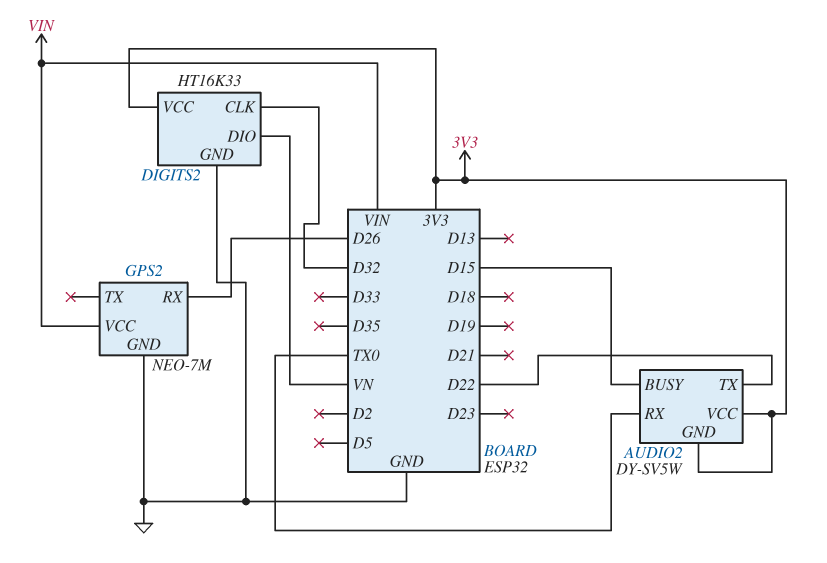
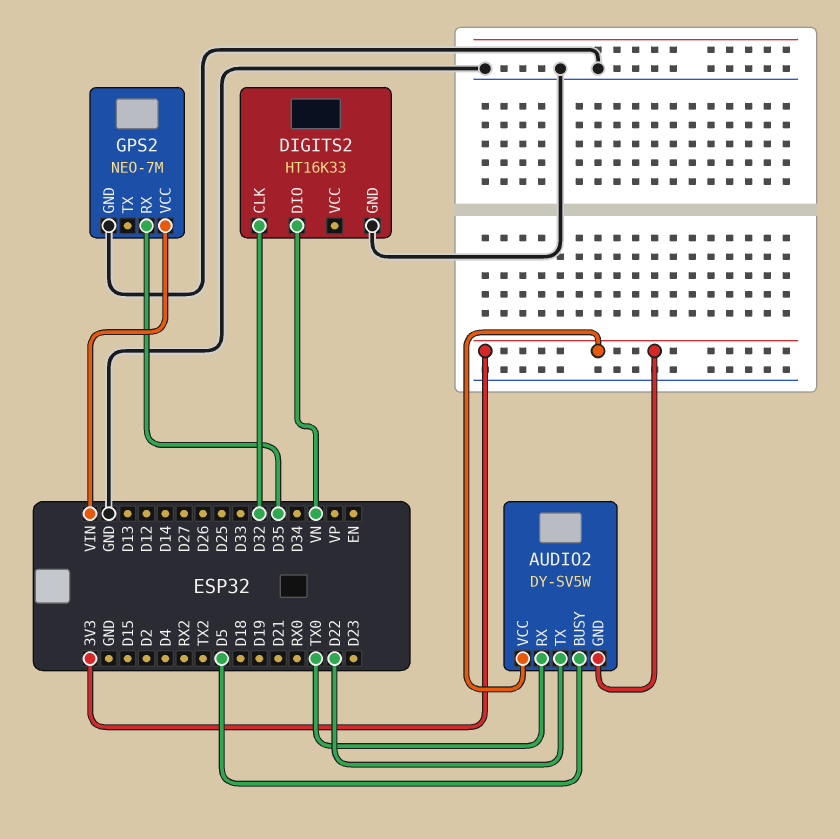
AUDIO2 pin BUSY: D15 -> D5
DIGITS2 pin VCC: 3V3 -> none
GPS2 pin RX: D26 -> D35

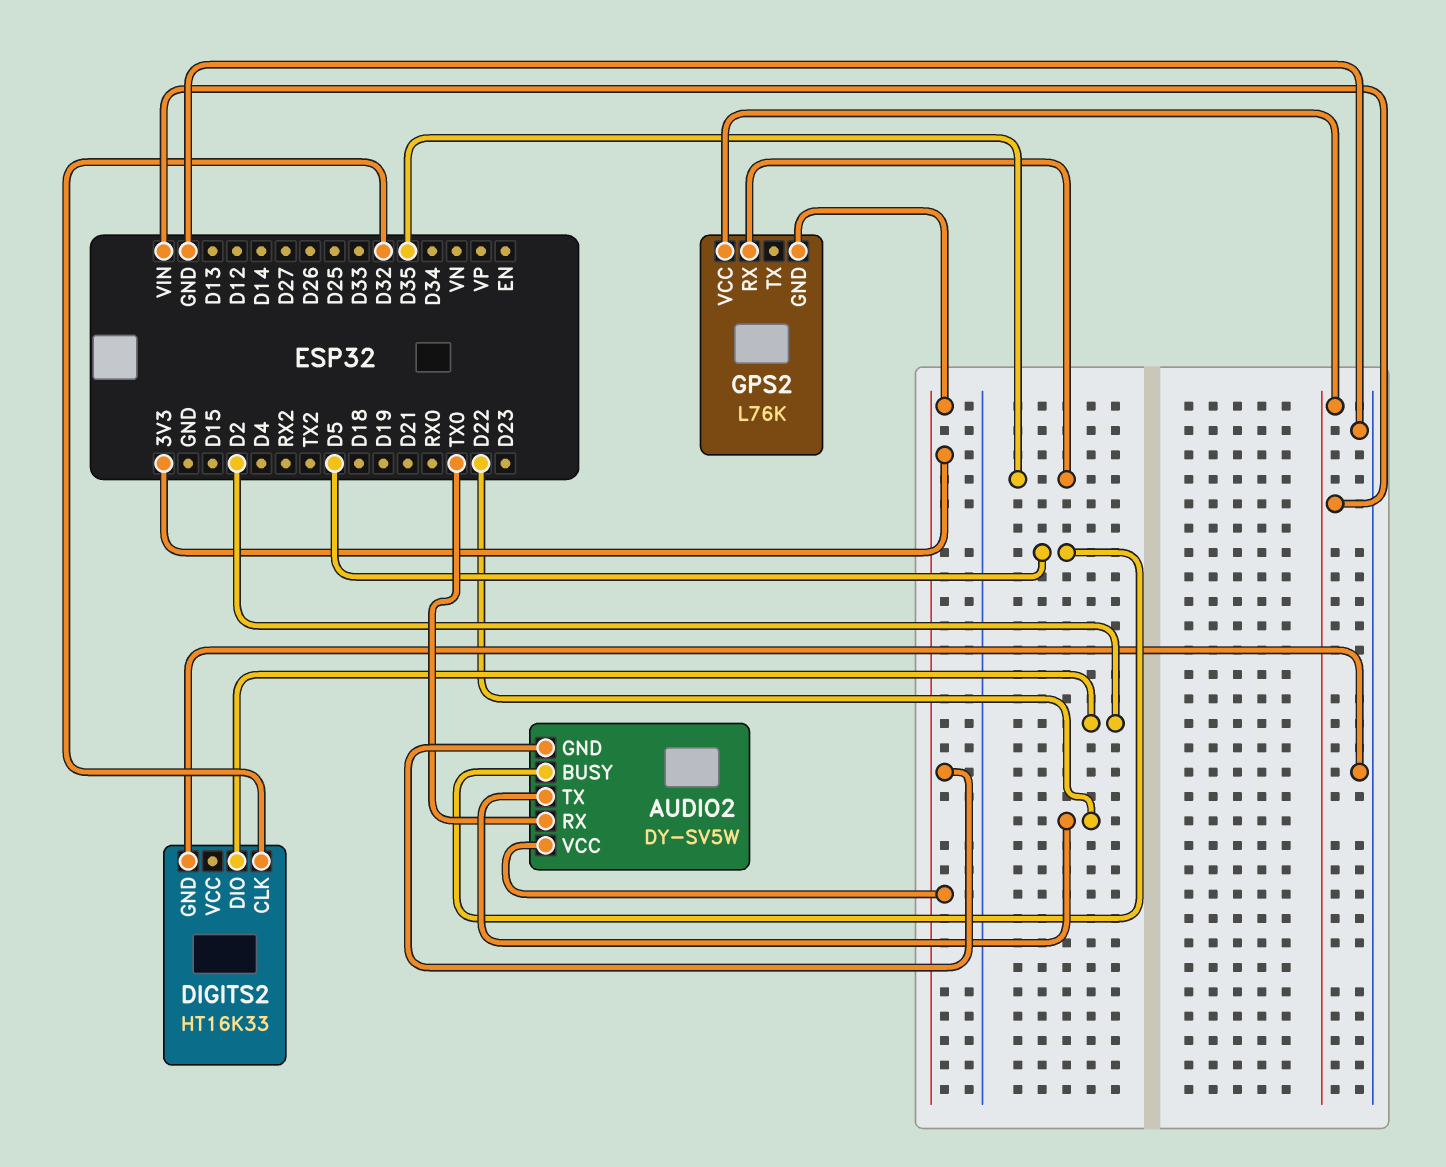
DIGITS2 pin DIO: VN -> D2
GPS2: NEO-7M -> L76K
GPS2 pin GND: GND -> 3V3

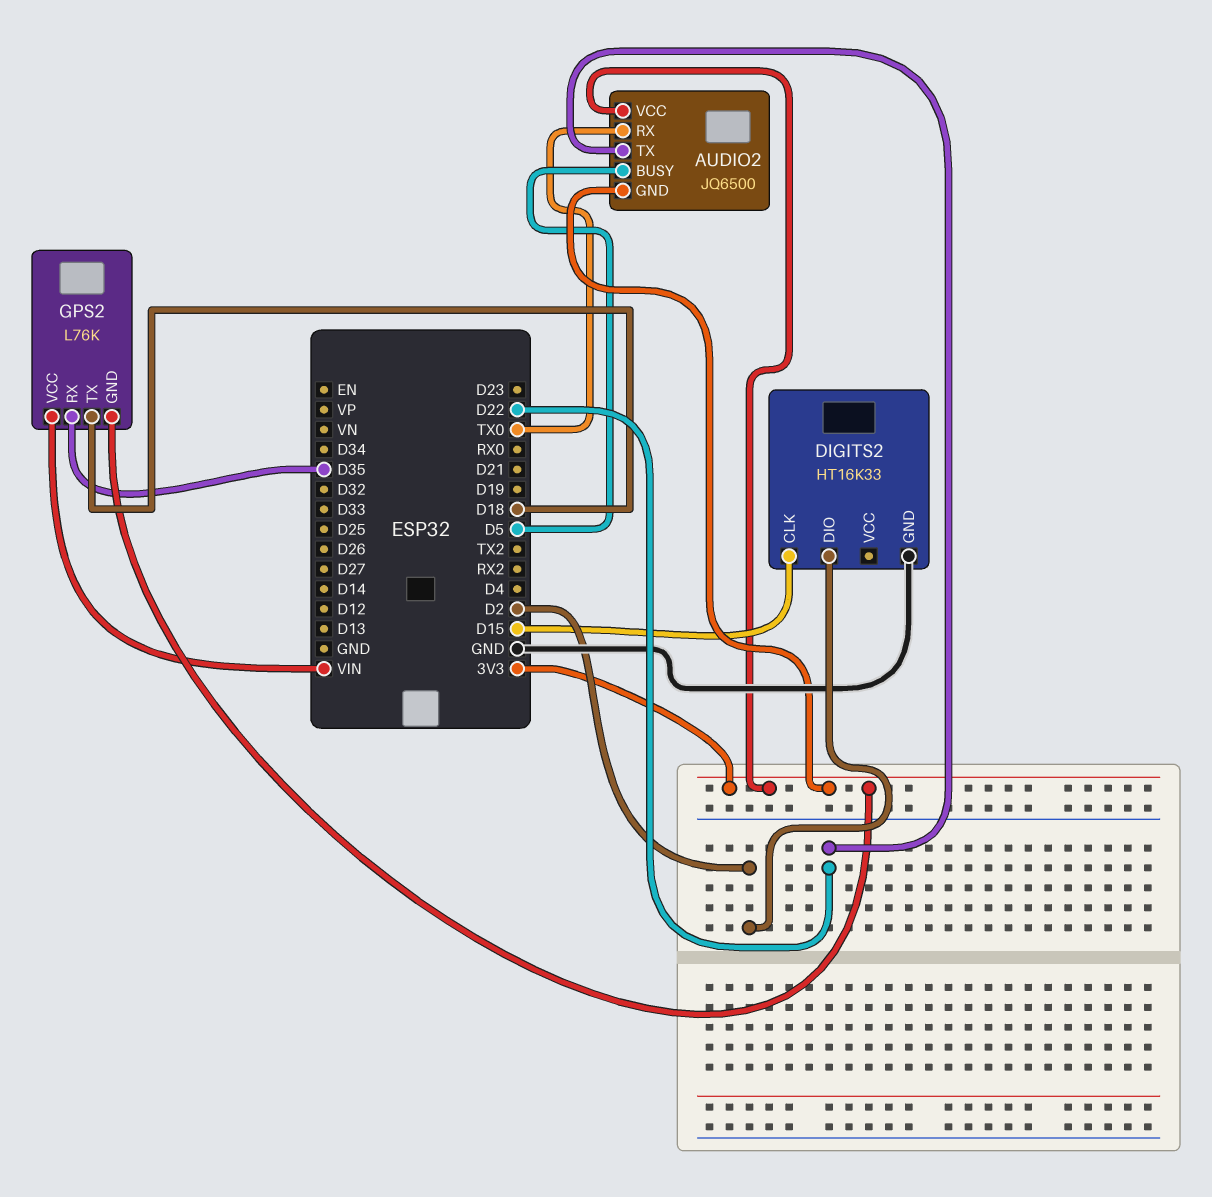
AUDIO2: DY-SV5W -> JQ6500
DIGITS2 pin CLK: D32 -> D15
GPS2 pin TX: none -> D18

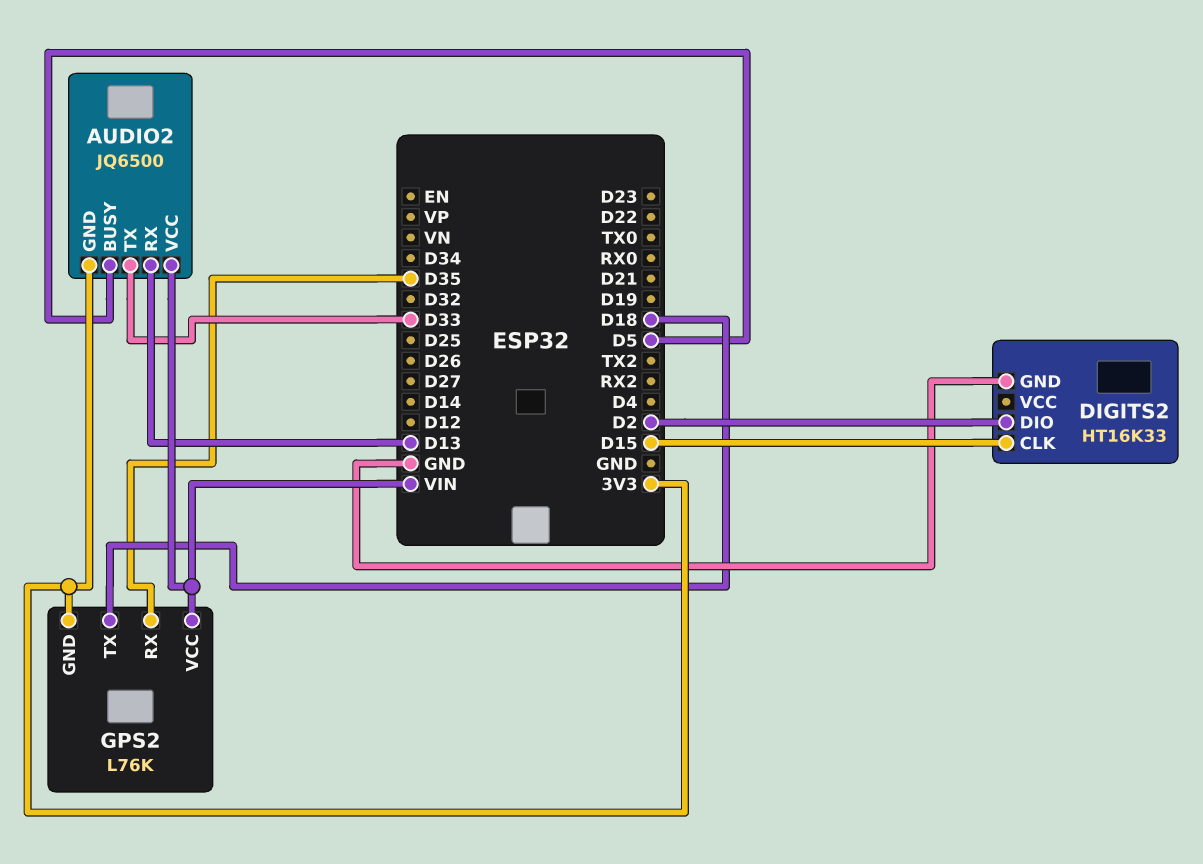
AUDIO2 pin RX: TX0 -> D13
AUDIO2 pin TX: D22 -> D33
AUDIO2 pin VCC: 3V3 -> VIN

